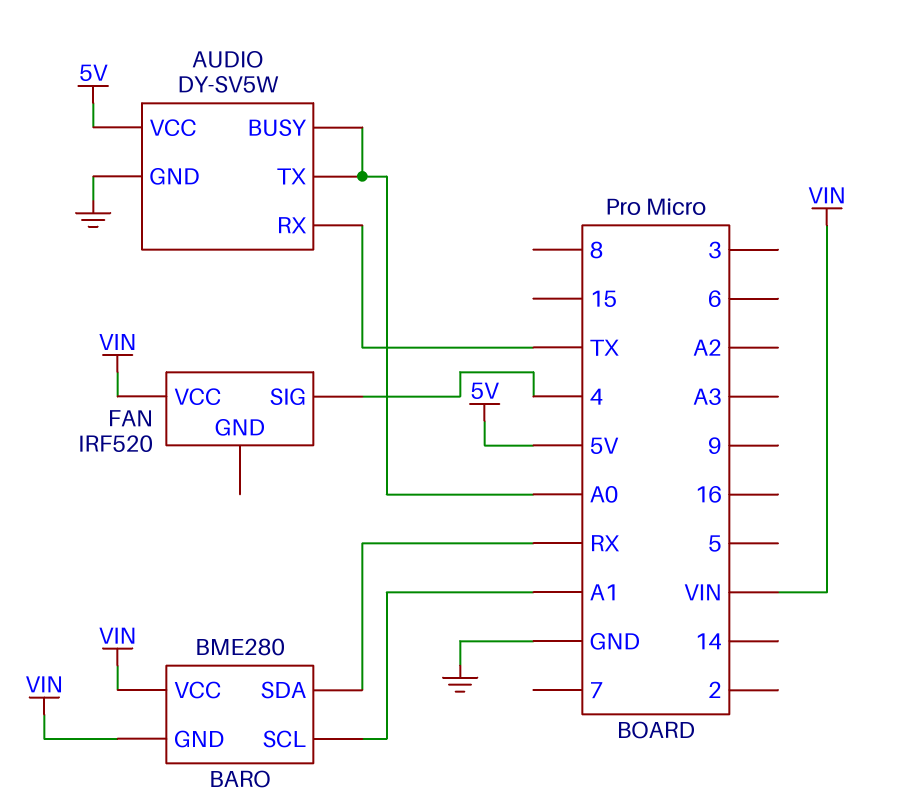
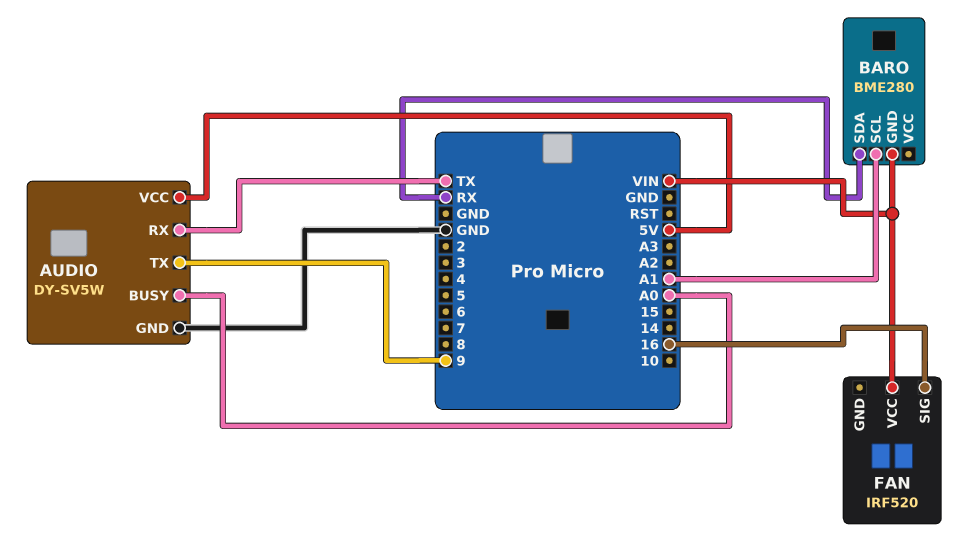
AUDIO pin TX: A0 -> 9
BARO pin VCC: VIN -> none
FAN pin SIG: 4 -> 16

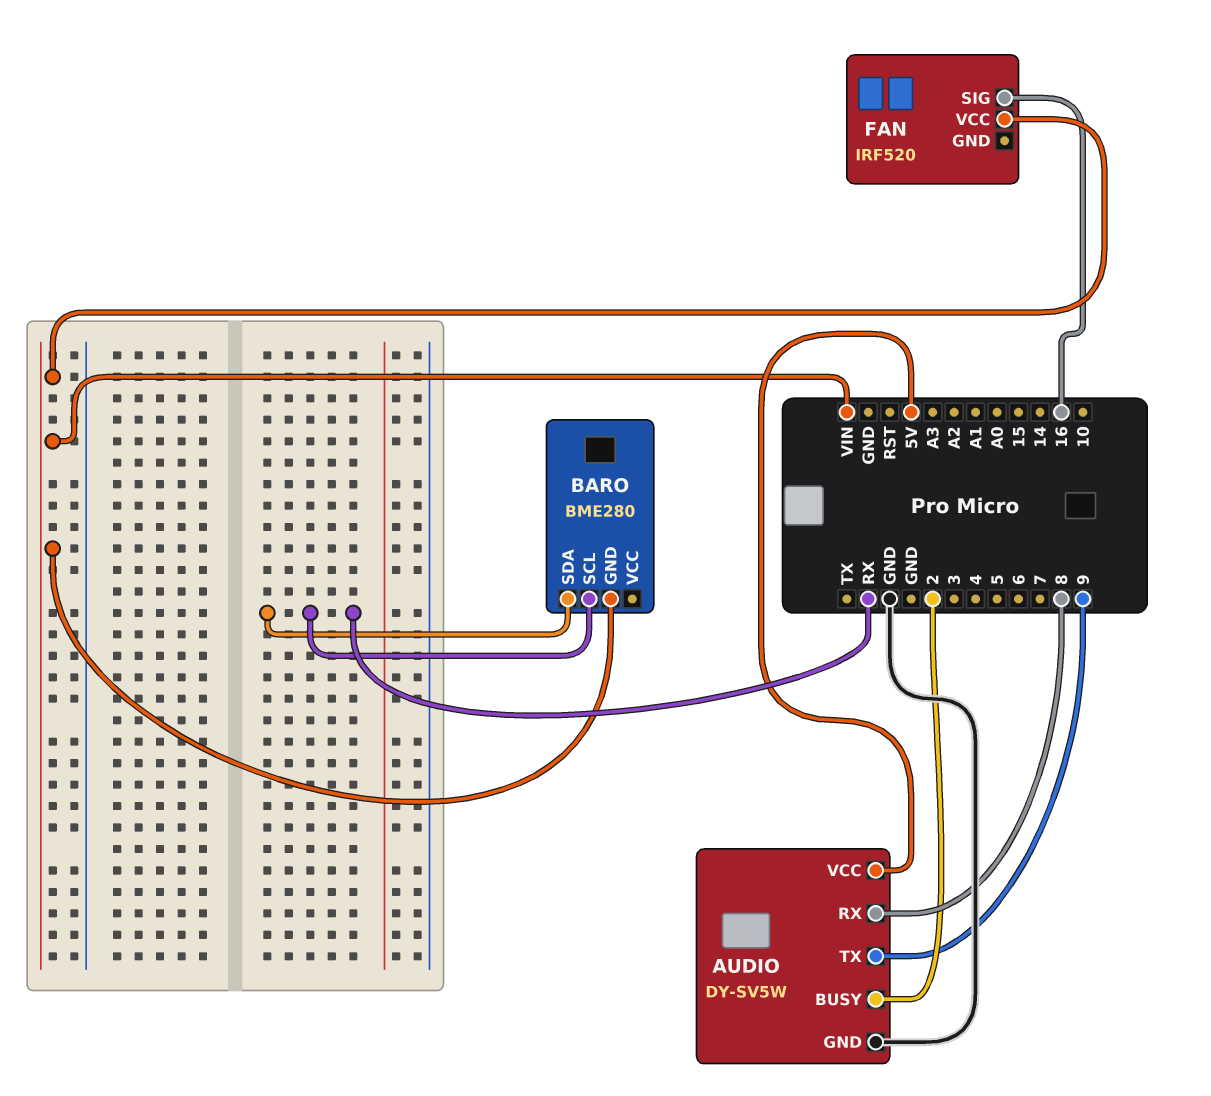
AUDIO pin BUSY: A0 -> 2
AUDIO pin RX: TX -> 8
BARO pin SCL: A1 -> RX

